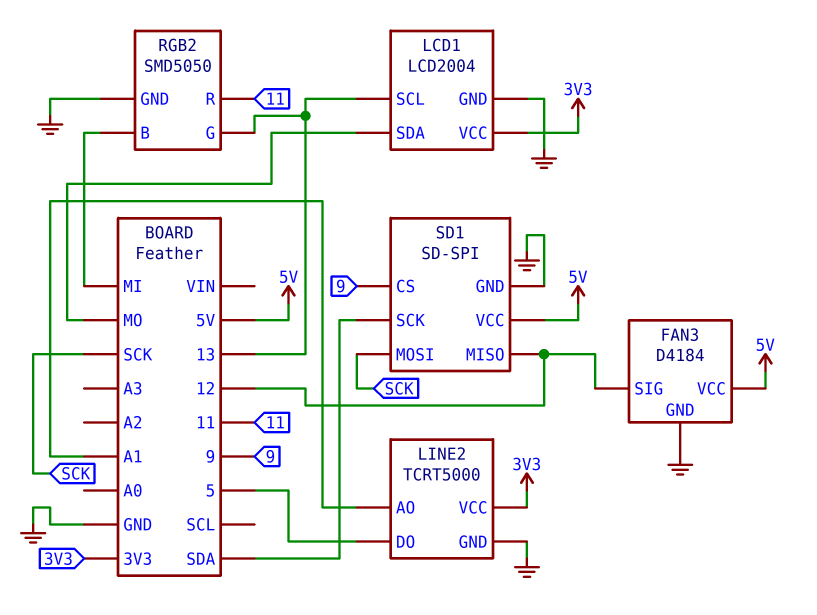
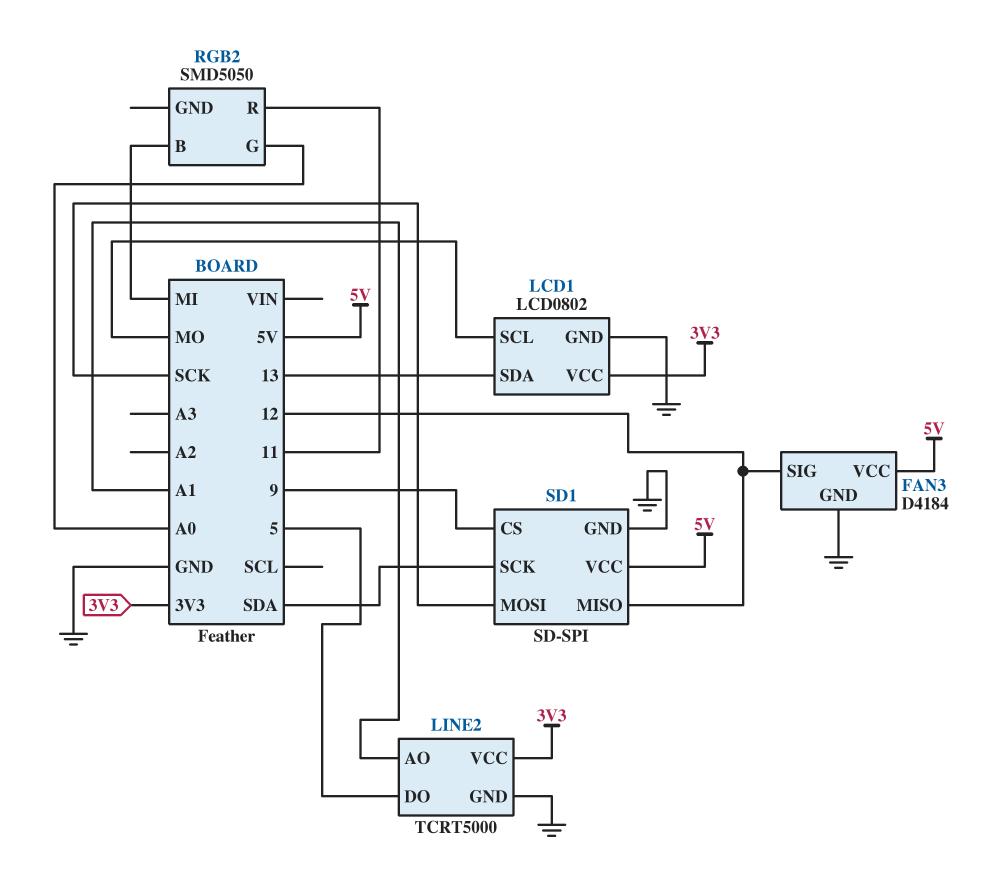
LCD1: LCD2004 -> LCD0802
LCD1 pin SCL: 13 -> MO
LCD1 pin SDA: MO -> 13
RGB2 pin G: 13 -> A0
RGB2 pin GND: GND -> none

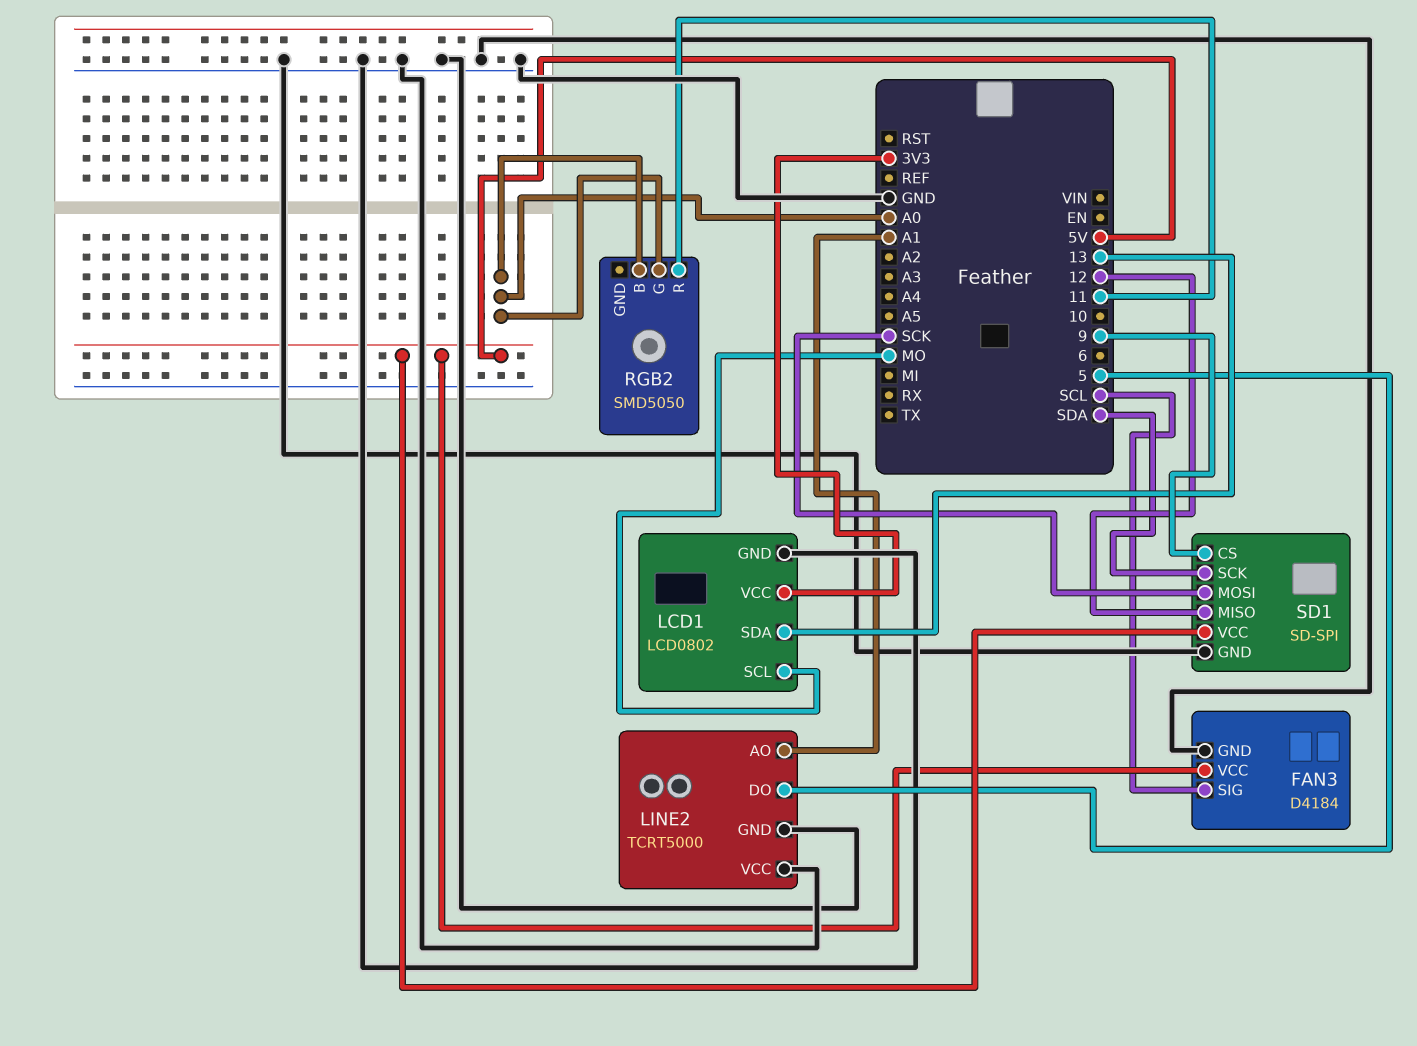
FAN3 pin SIG: 12 -> SCL
LINE2 pin VCC: 3V3 -> GND
RGB2 pin B: MI -> A0

